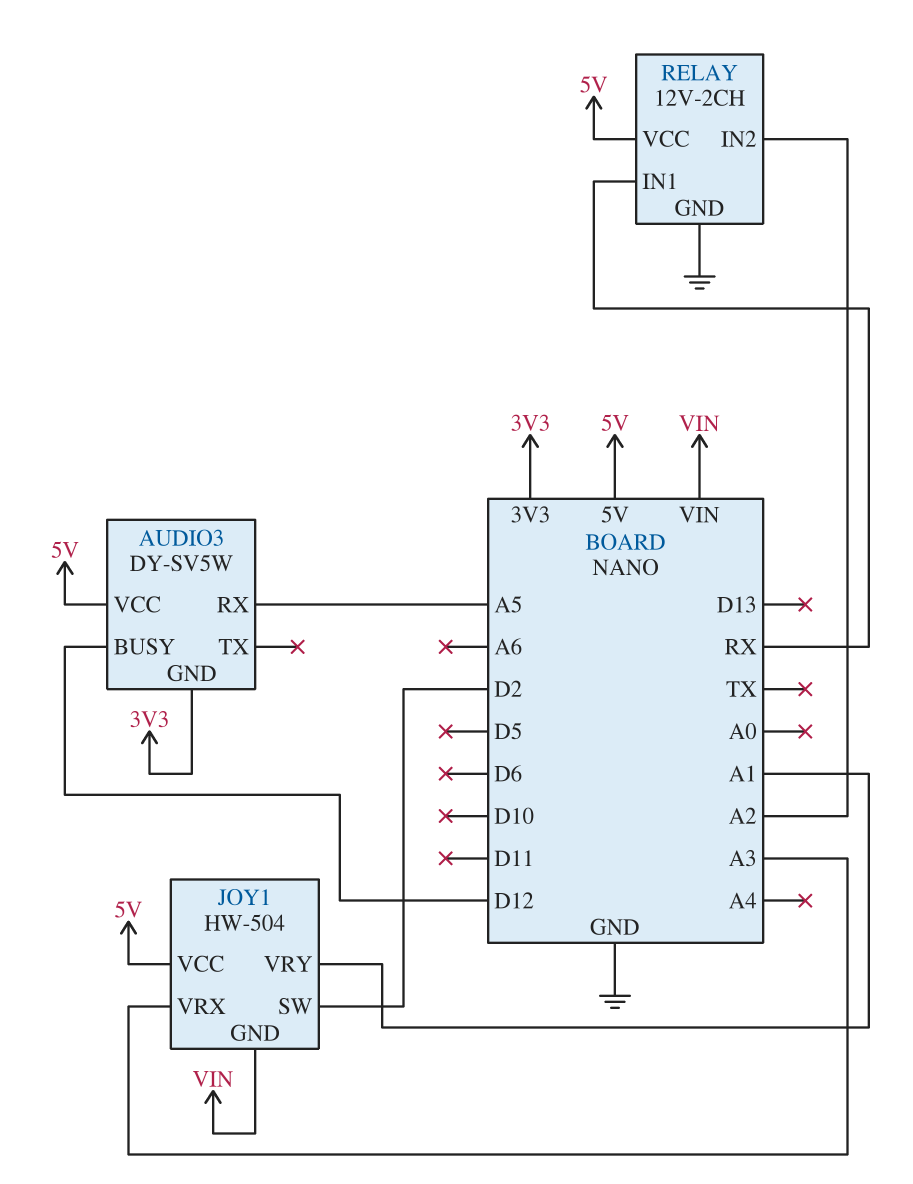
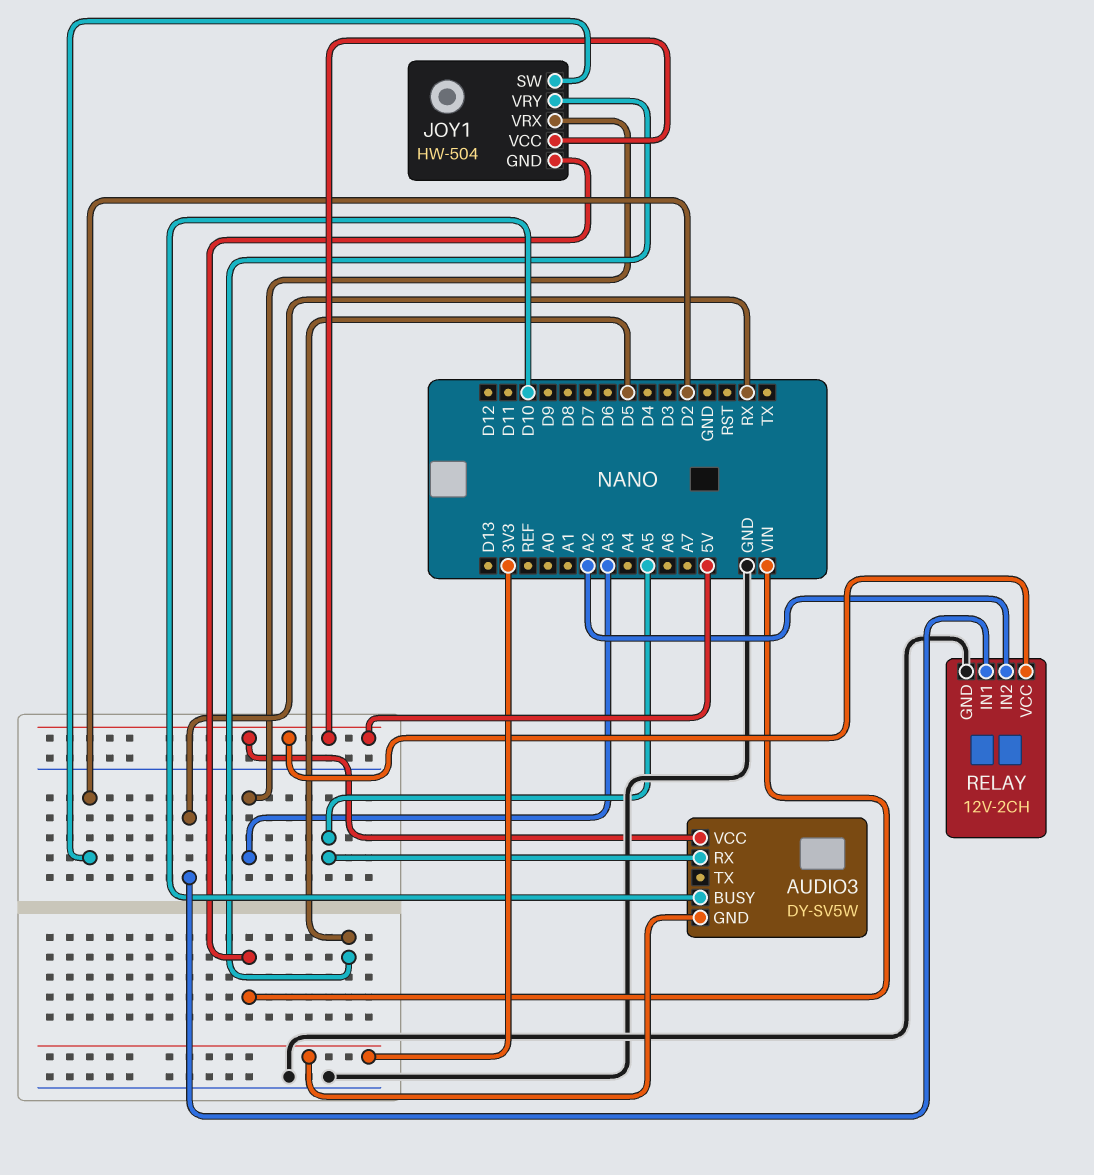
AUDIO3 pin BUSY: D12 -> D10
JOY1 pin VRY: A1 -> D5

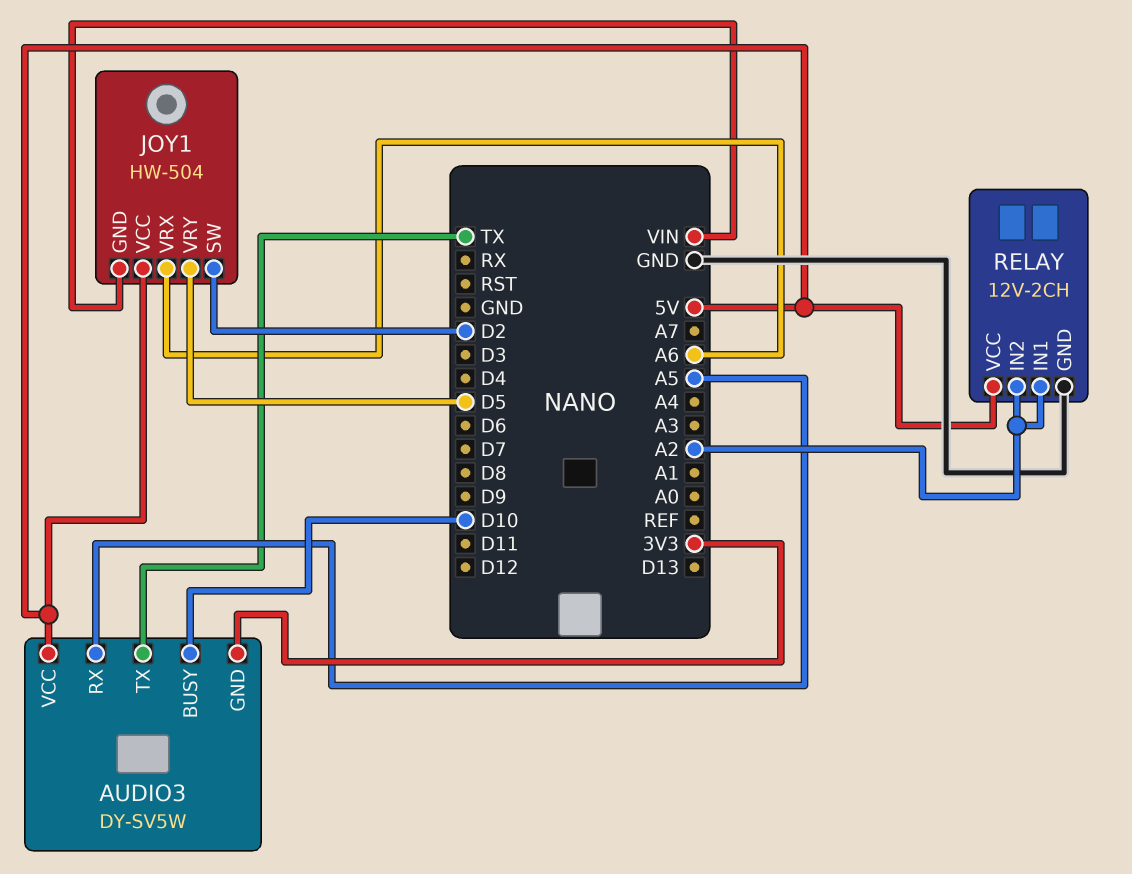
AUDIO3 pin TX: none -> TX
JOY1 pin VRX: A3 -> A6
RELAY pin IN1: RX -> A2

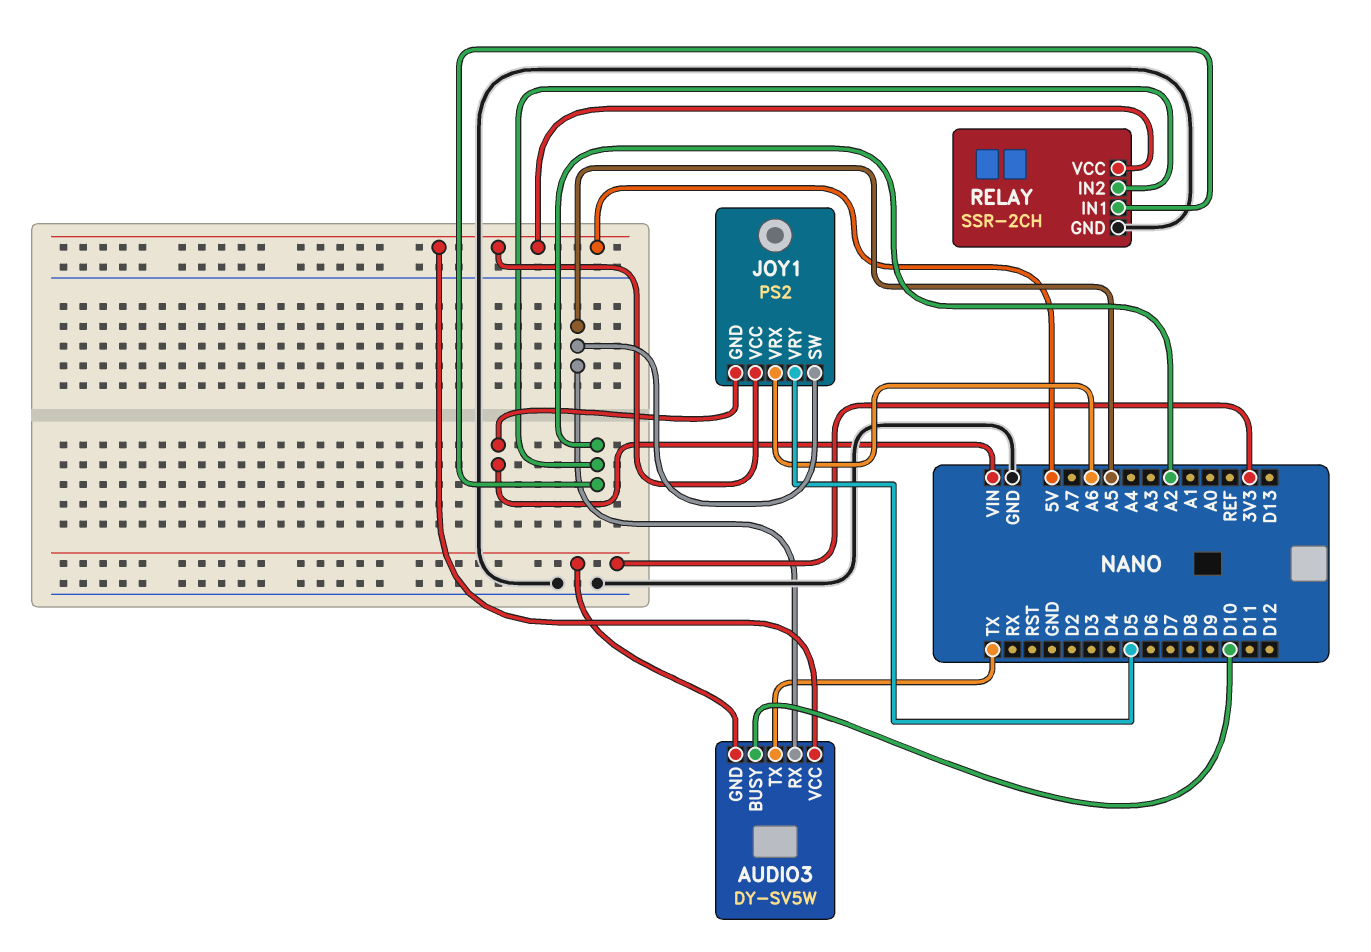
JOY1: HW-504 -> PS2
JOY1 pin SW: D2 -> A5
RELAY: 12V-2CH -> SSR-2CH

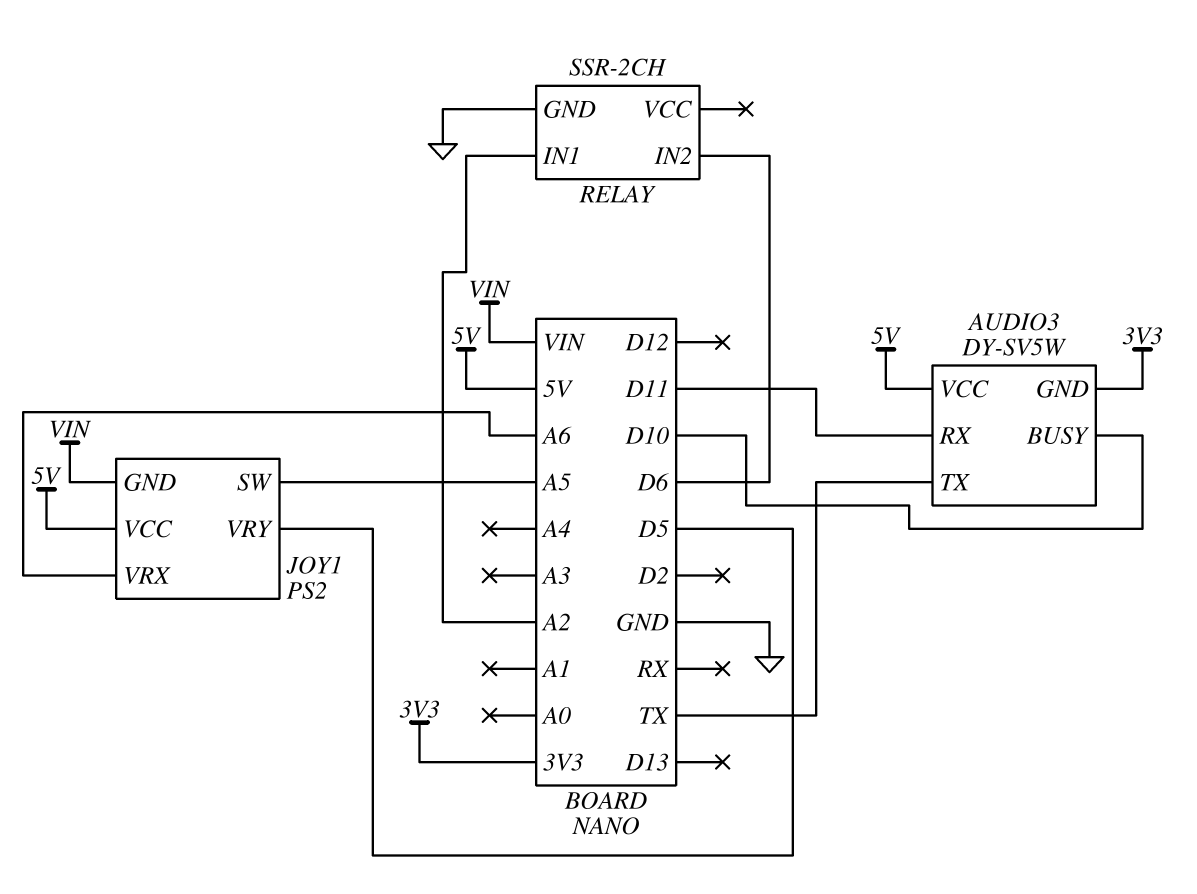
AUDIO3 pin RX: A5 -> D11
RELAY pin IN2: A2 -> D6
RELAY pin VCC: 5V -> none

